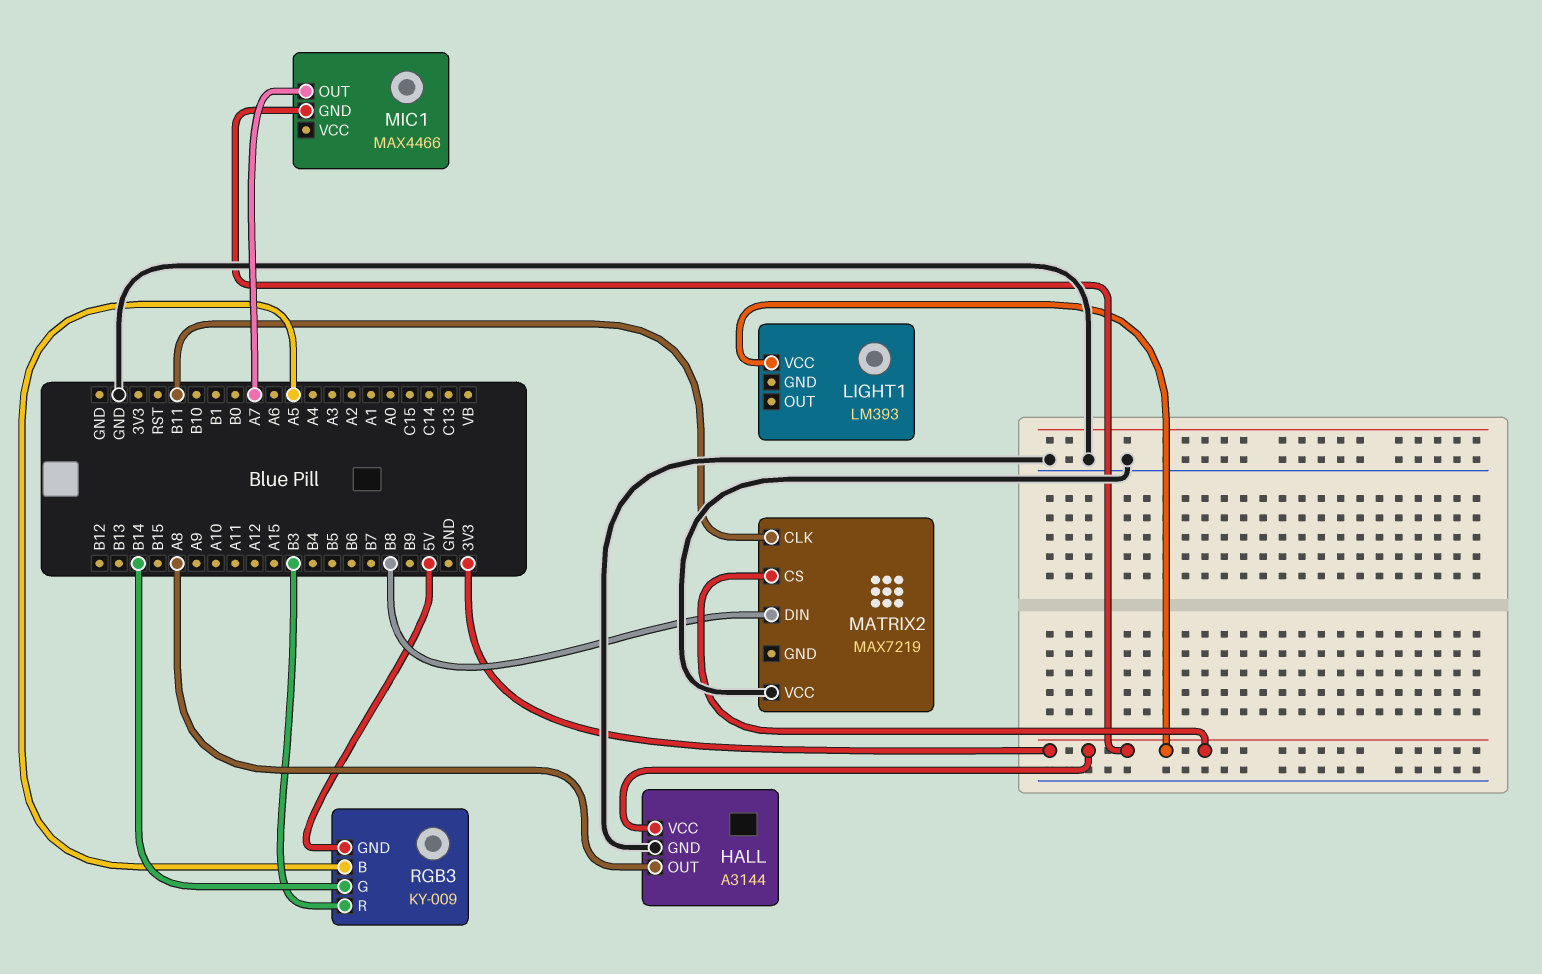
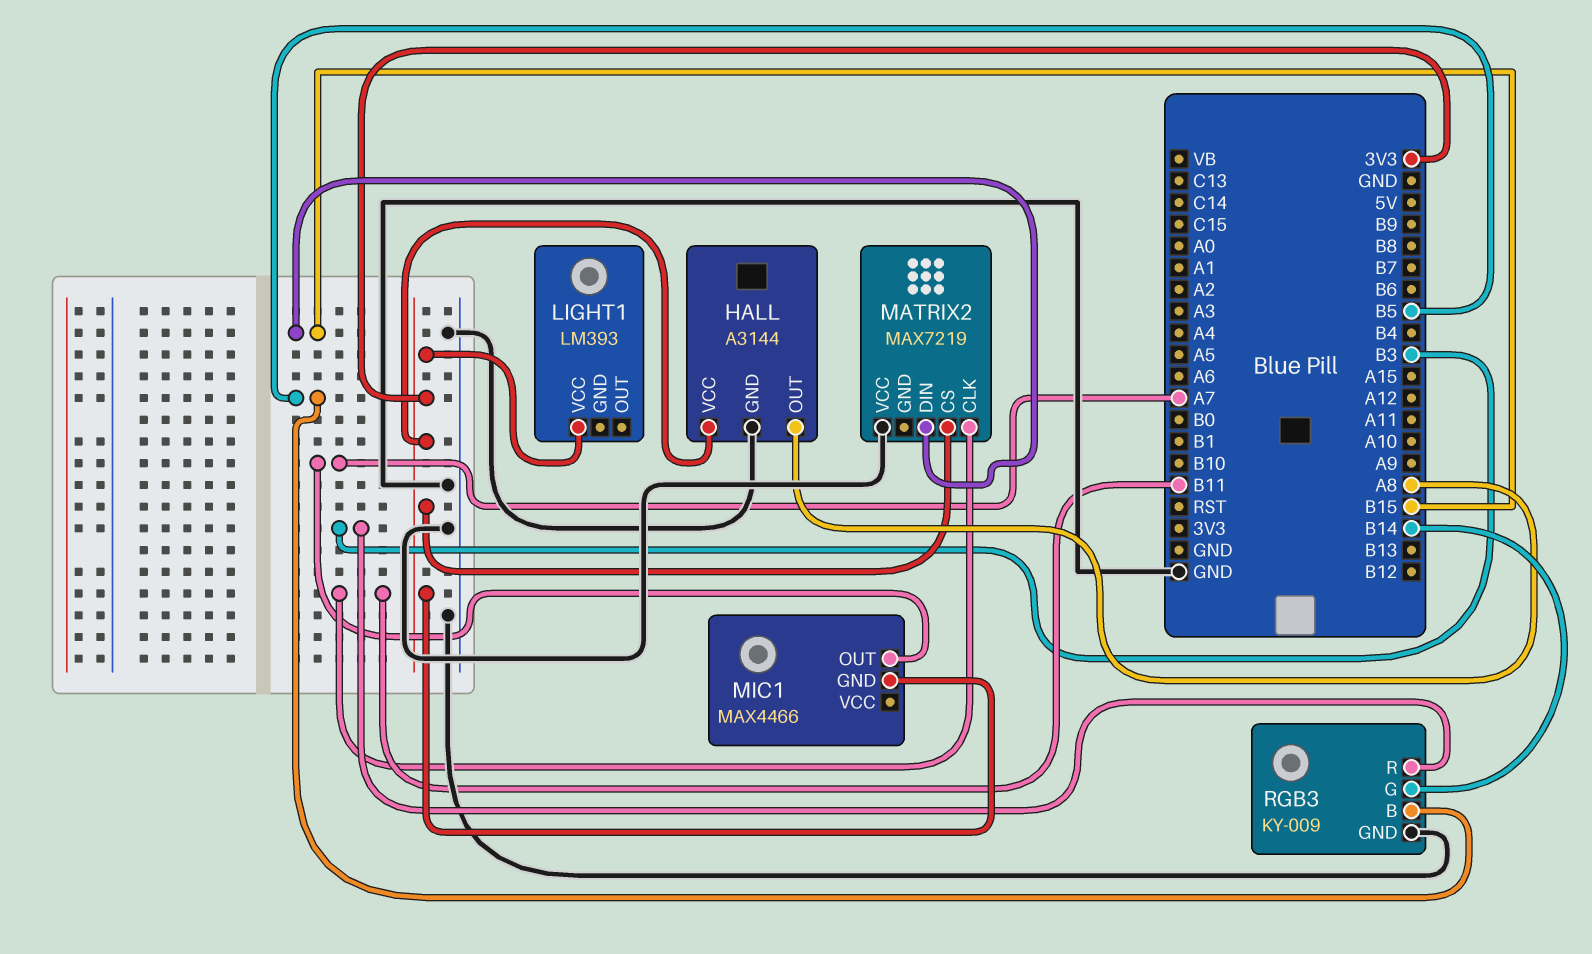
MATRIX2 pin DIN: B8 -> B15
RGB3 pin B: A5 -> B5
RGB3 pin GND: 5V -> GND

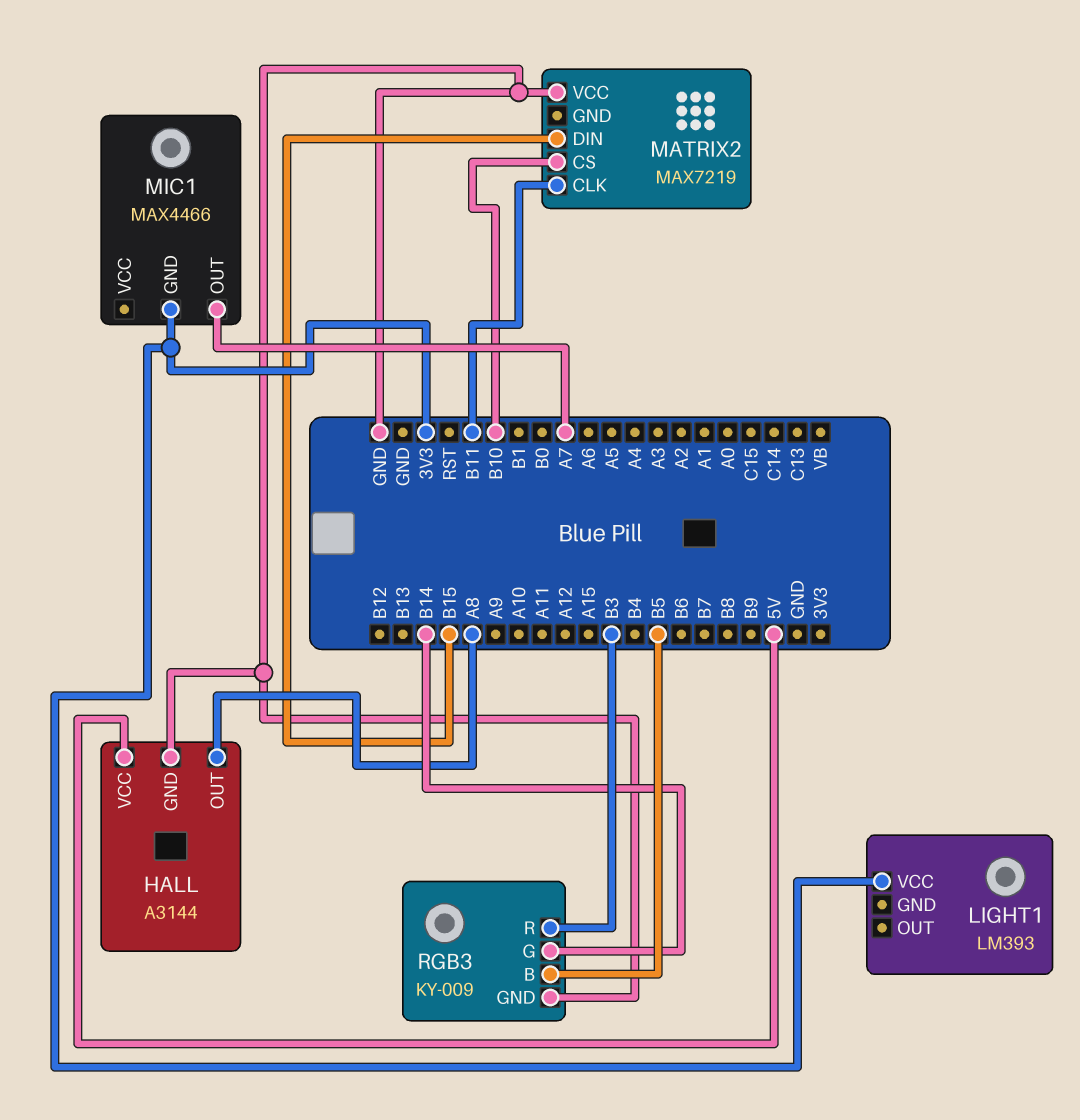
HALL pin VCC: 3V3 -> 5V
MATRIX2 pin CS: 3V3 -> B10

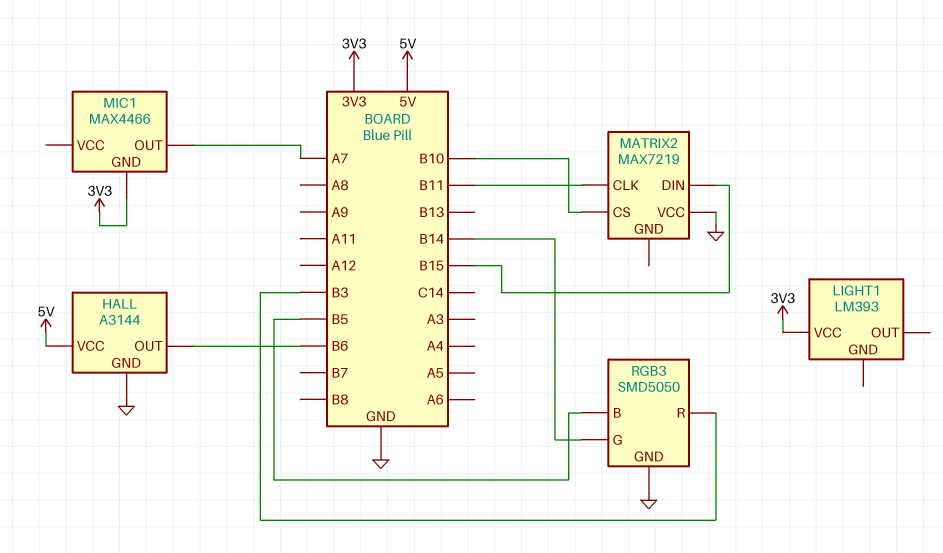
HALL pin OUT: A8 -> B6
RGB3: KY-009 -> SMD5050

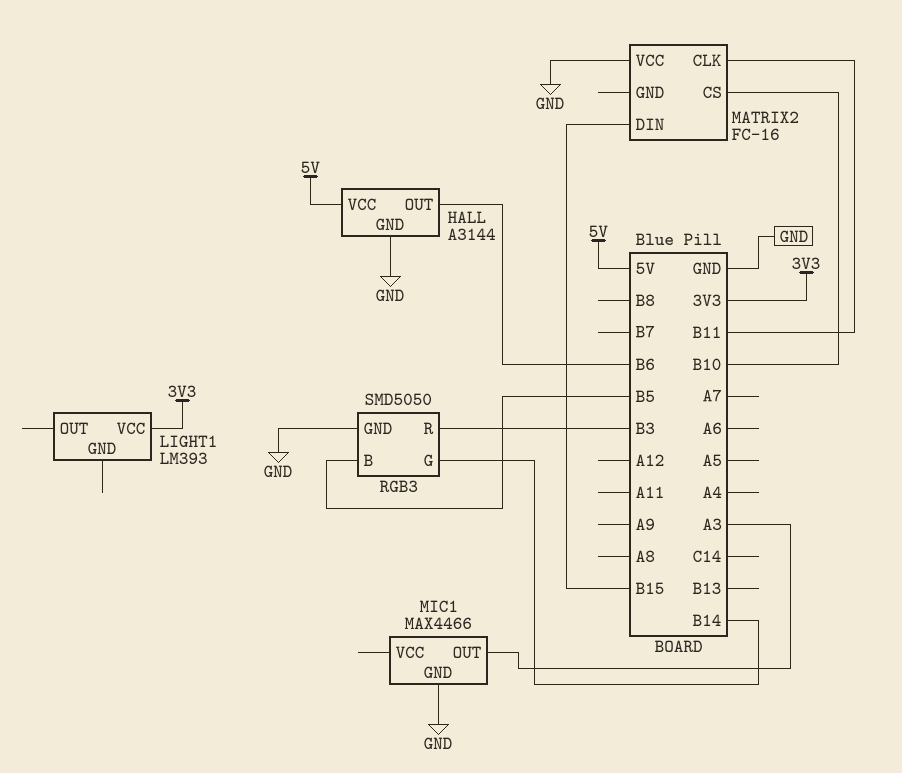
MATRIX2: MAX7219 -> FC-16
MIC1 pin GND: 3V3 -> GND
MIC1 pin OUT: A7 -> A3

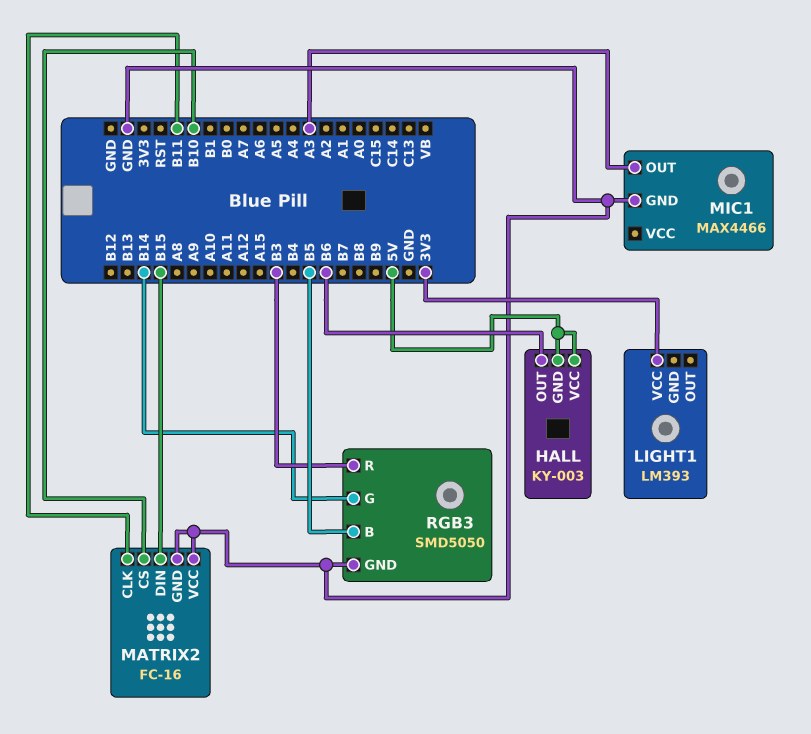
HALL: A3144 -> KY-003
HALL pin GND: GND -> 5V
MATRIX2 pin GND: none -> GND

